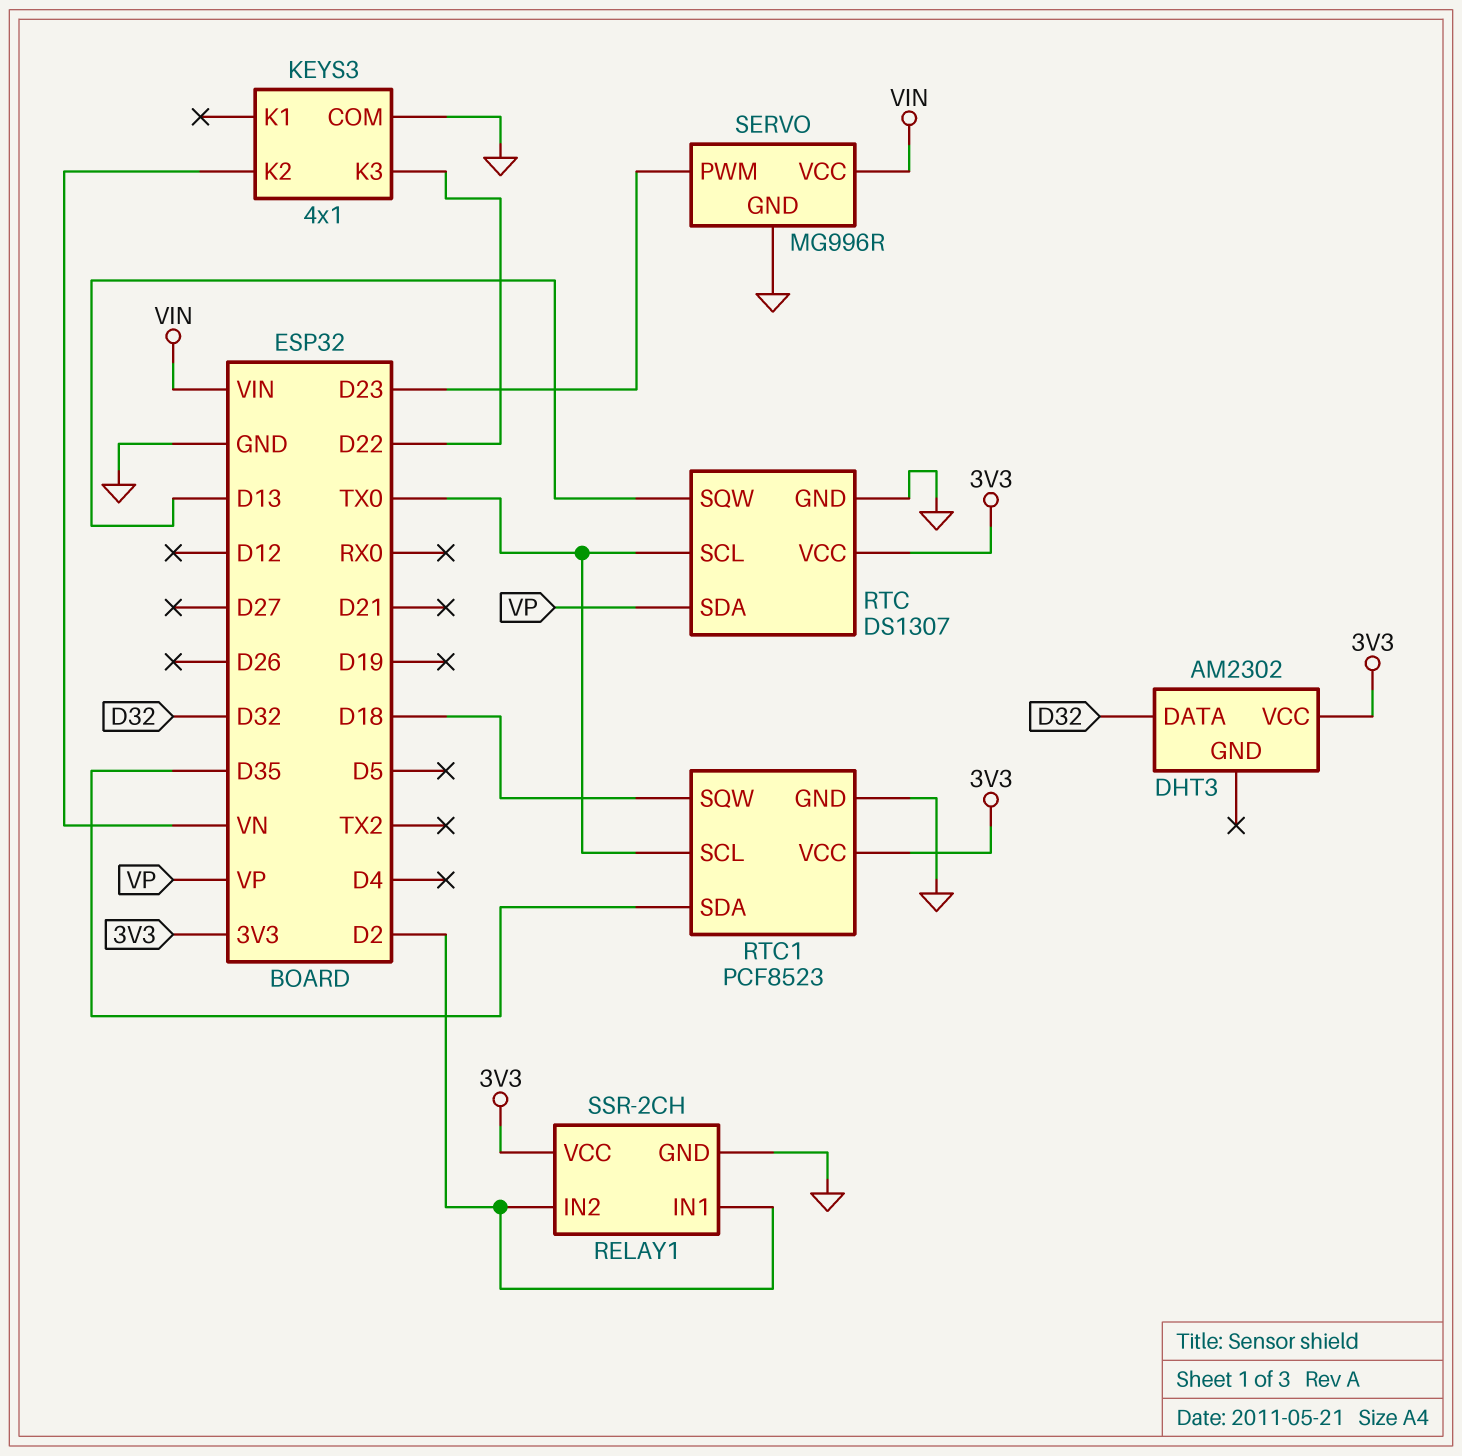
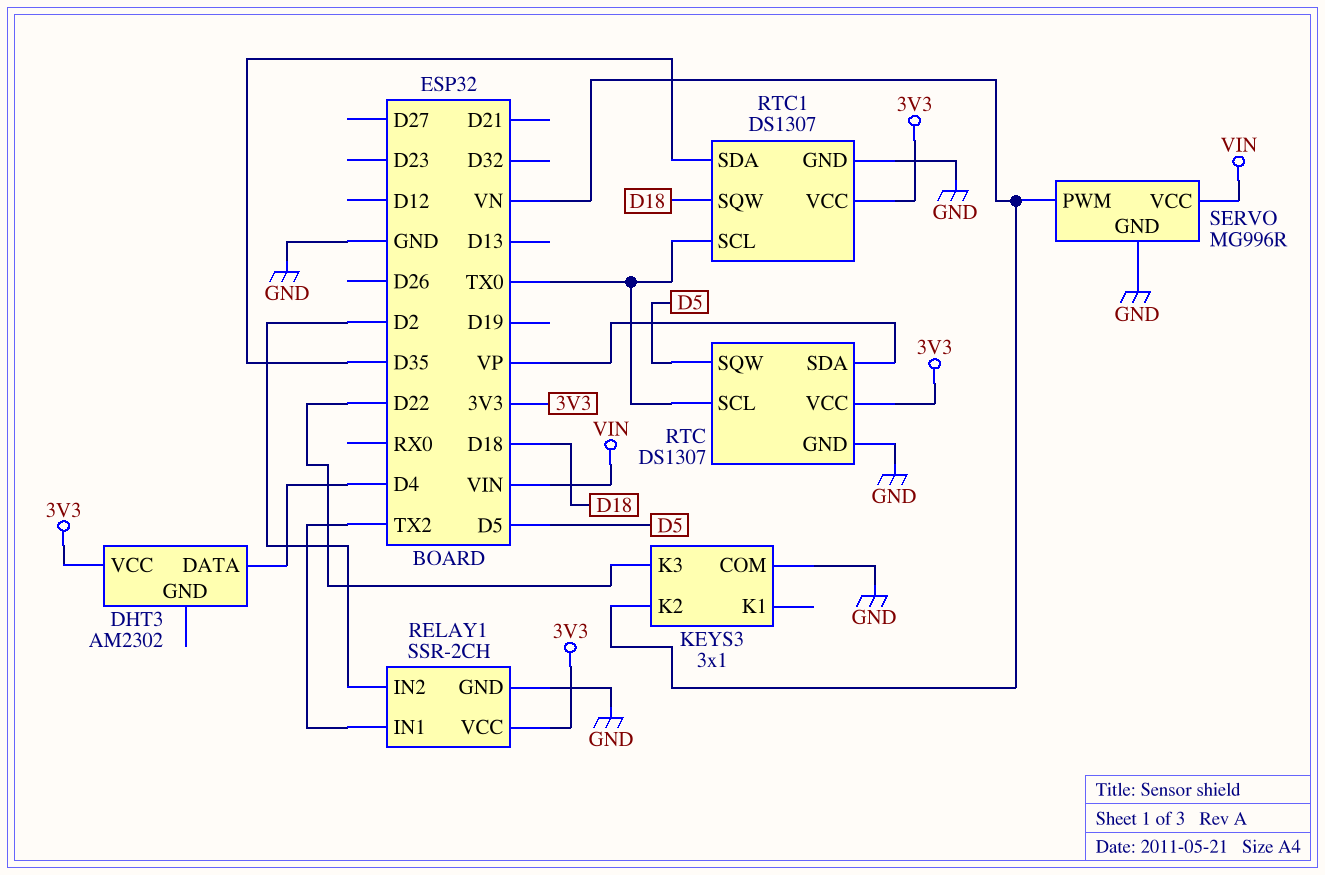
DHT3 pin DATA: D32 -> D4
KEYS3: 4x1 -> 3x1
RELAY1 pin IN1: D2 -> TX2
RTC pin SQW: D13 -> D5
RTC1: PCF8523 -> DS1307
SERVO pin PWM: D23 -> VN

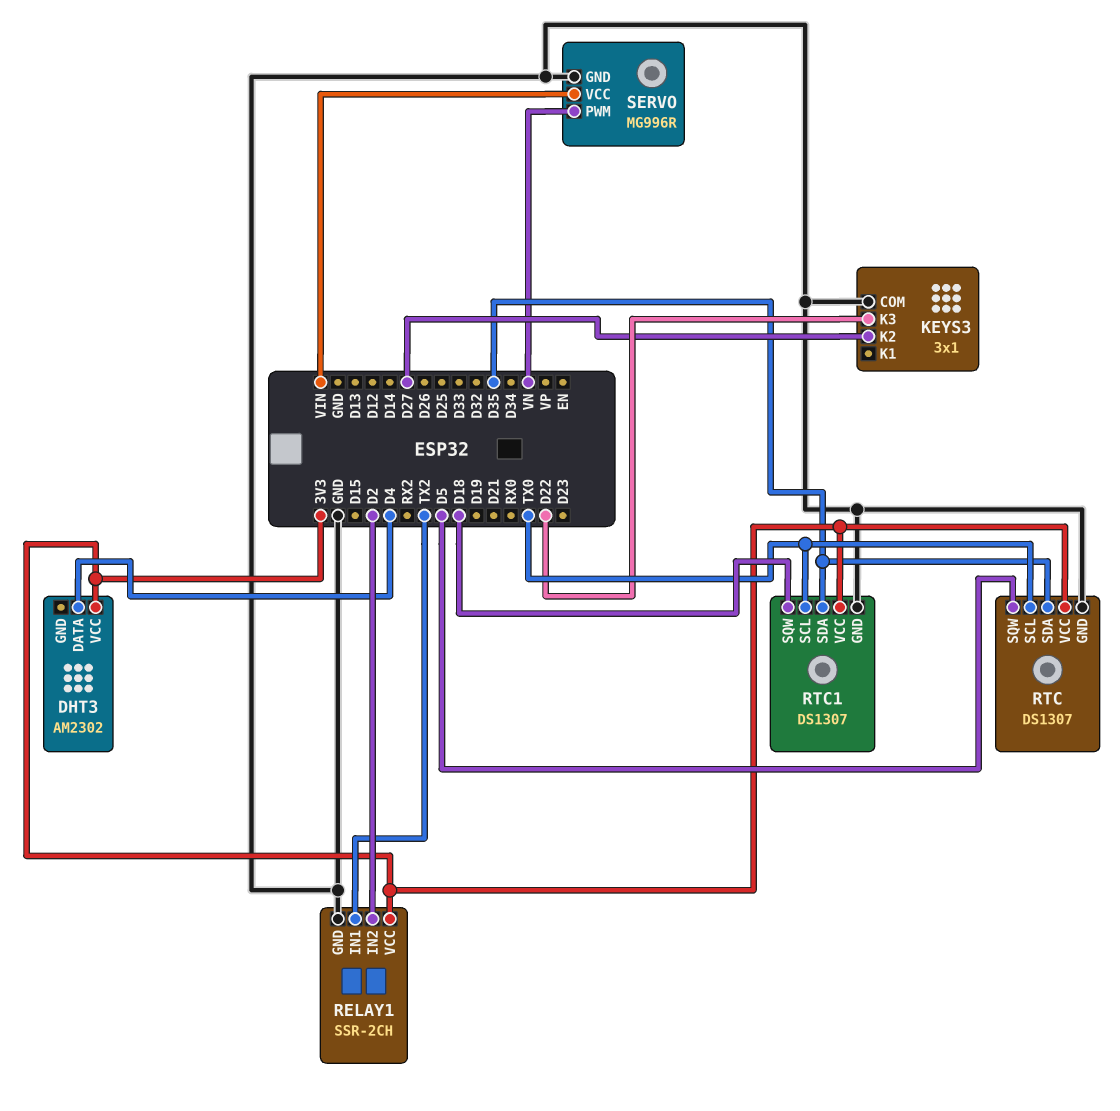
KEYS3 pin K2: VN -> D27
RTC pin SDA: VP -> D35

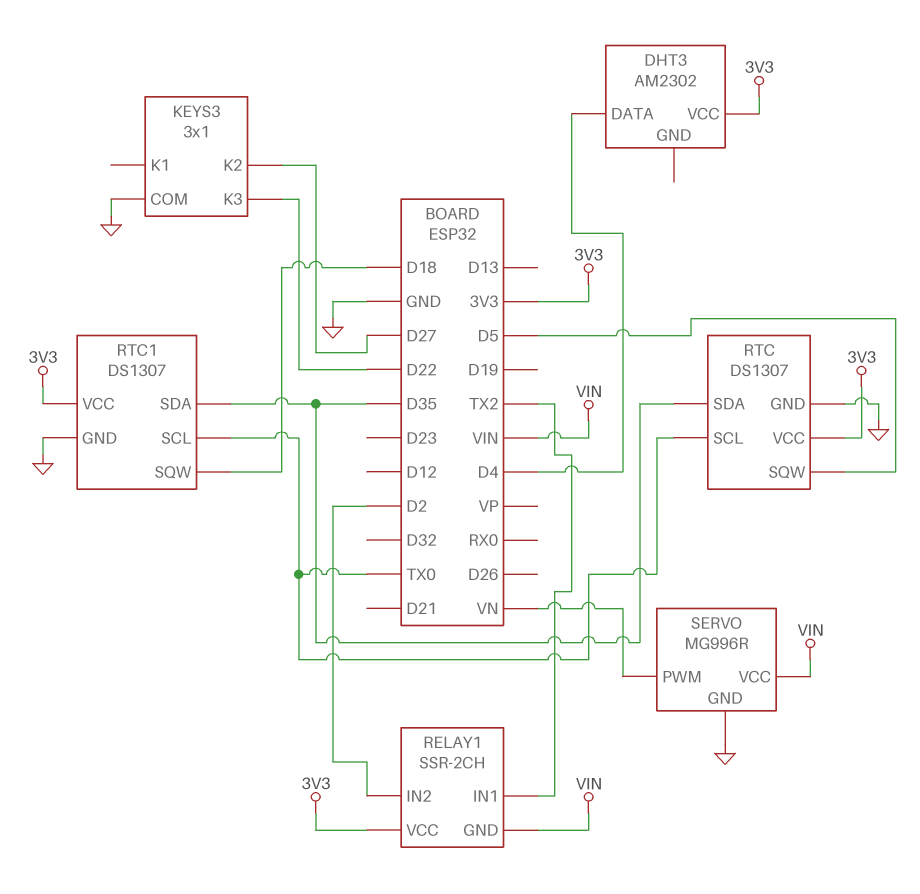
RELAY1 pin GND: GND -> VIN

